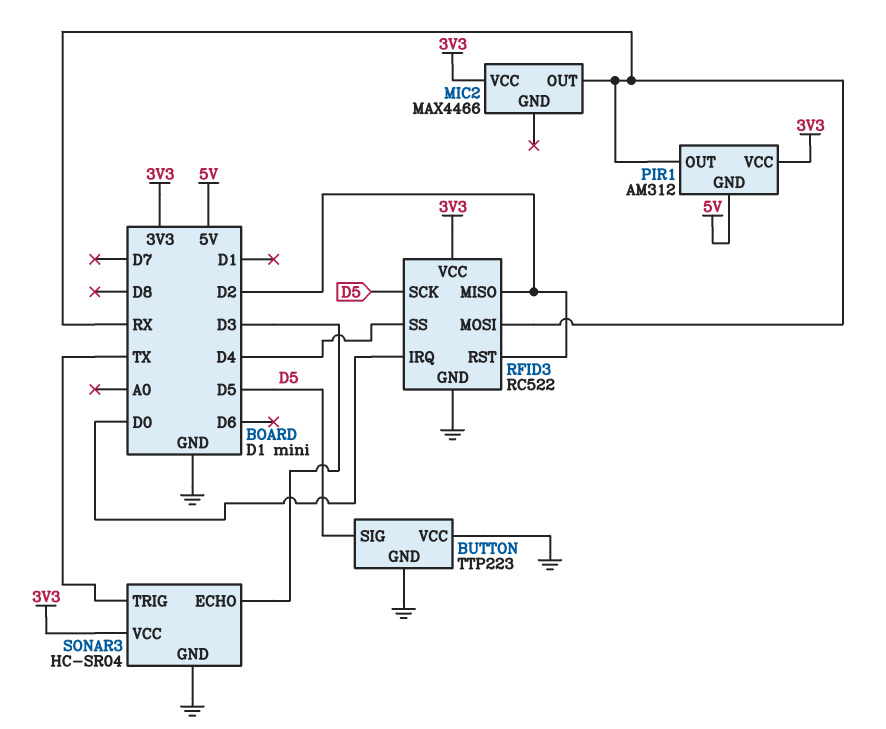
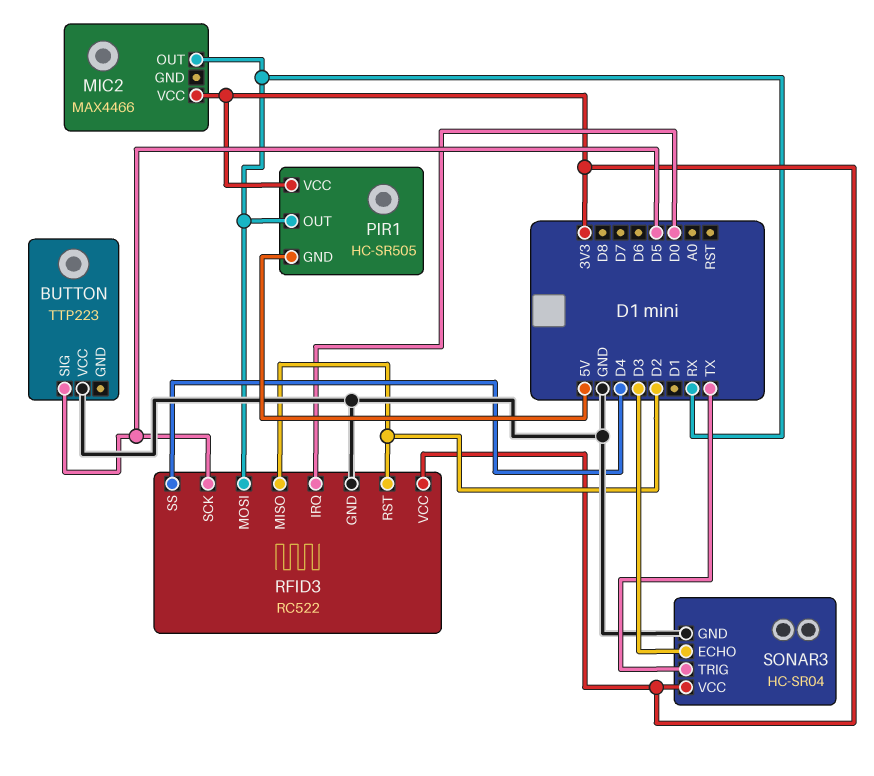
BUTTON pin GND: GND -> none
PIR1: AM312 -> HC-SR505

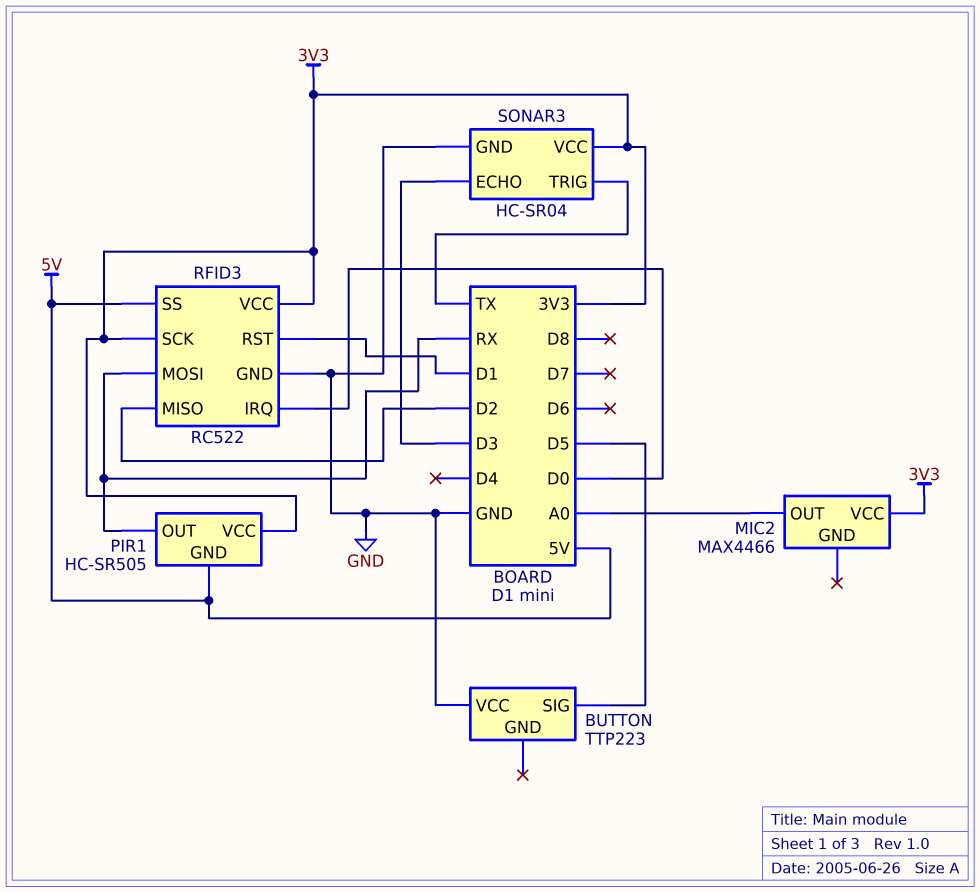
MIC2 pin OUT: RX -> A0
RFID3 pin RST: D2 -> D1
RFID3 pin SCK: D5 -> 3V3
RFID3 pin SS: D4 -> 5V

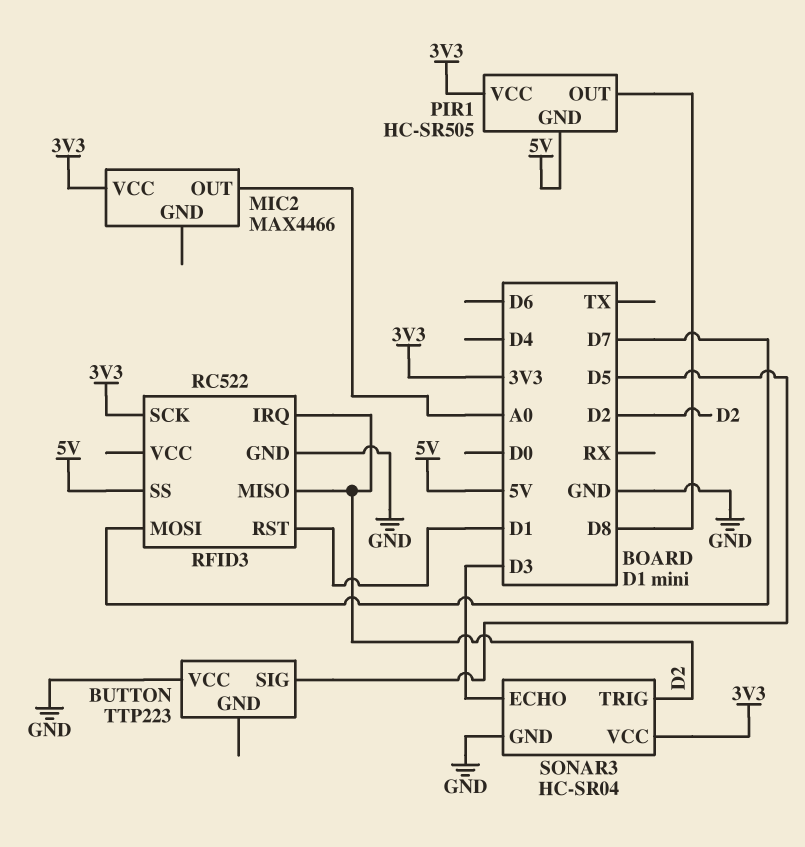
PIR1 pin OUT: RX -> D8
RFID3 pin IRQ: D0 -> D2
RFID3 pin MOSI: RX -> D7
RFID3 pin VCC: 3V3 -> none
SONAR3 pin TRIG: TX -> D2

